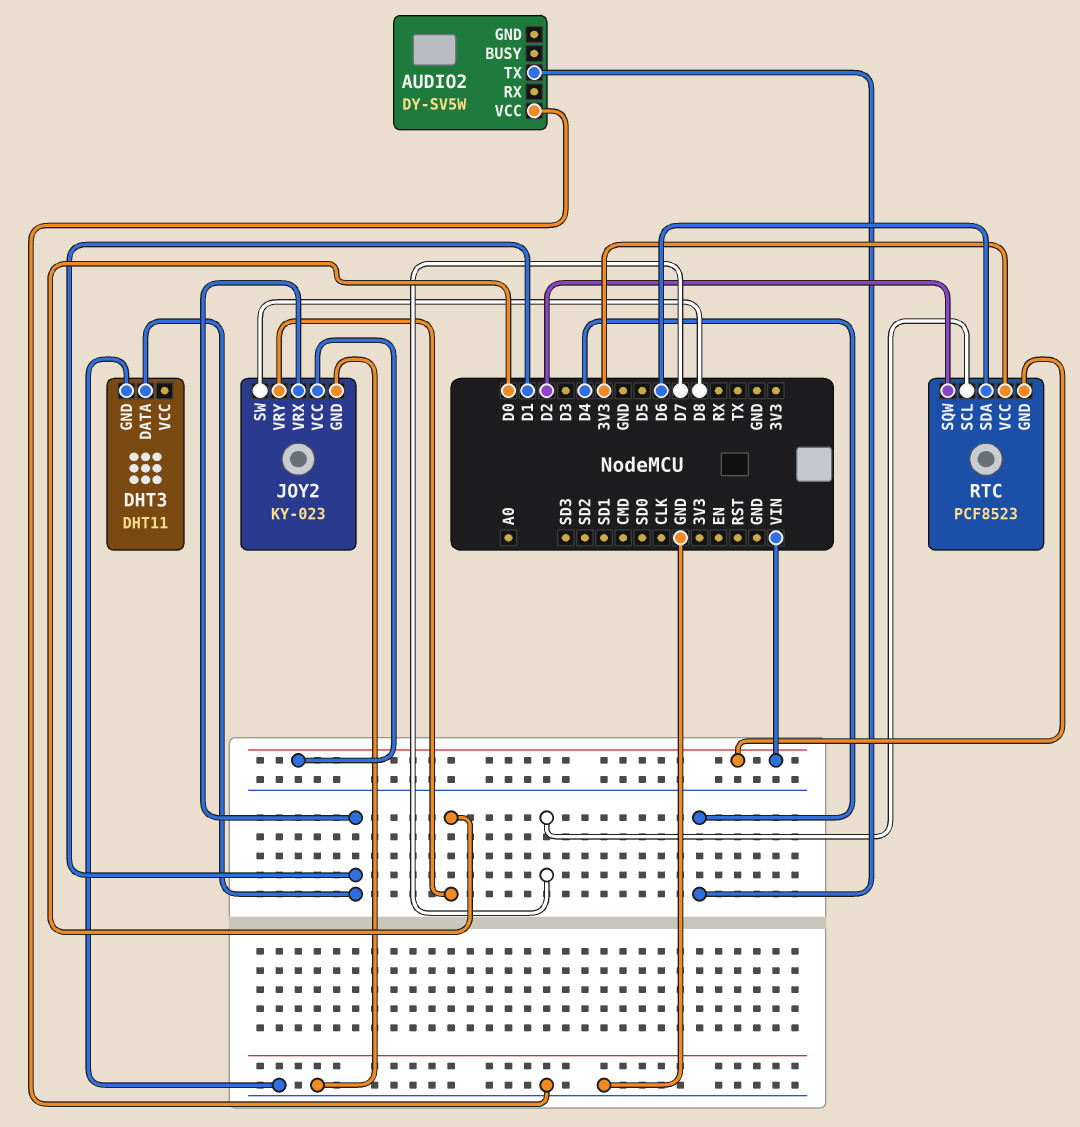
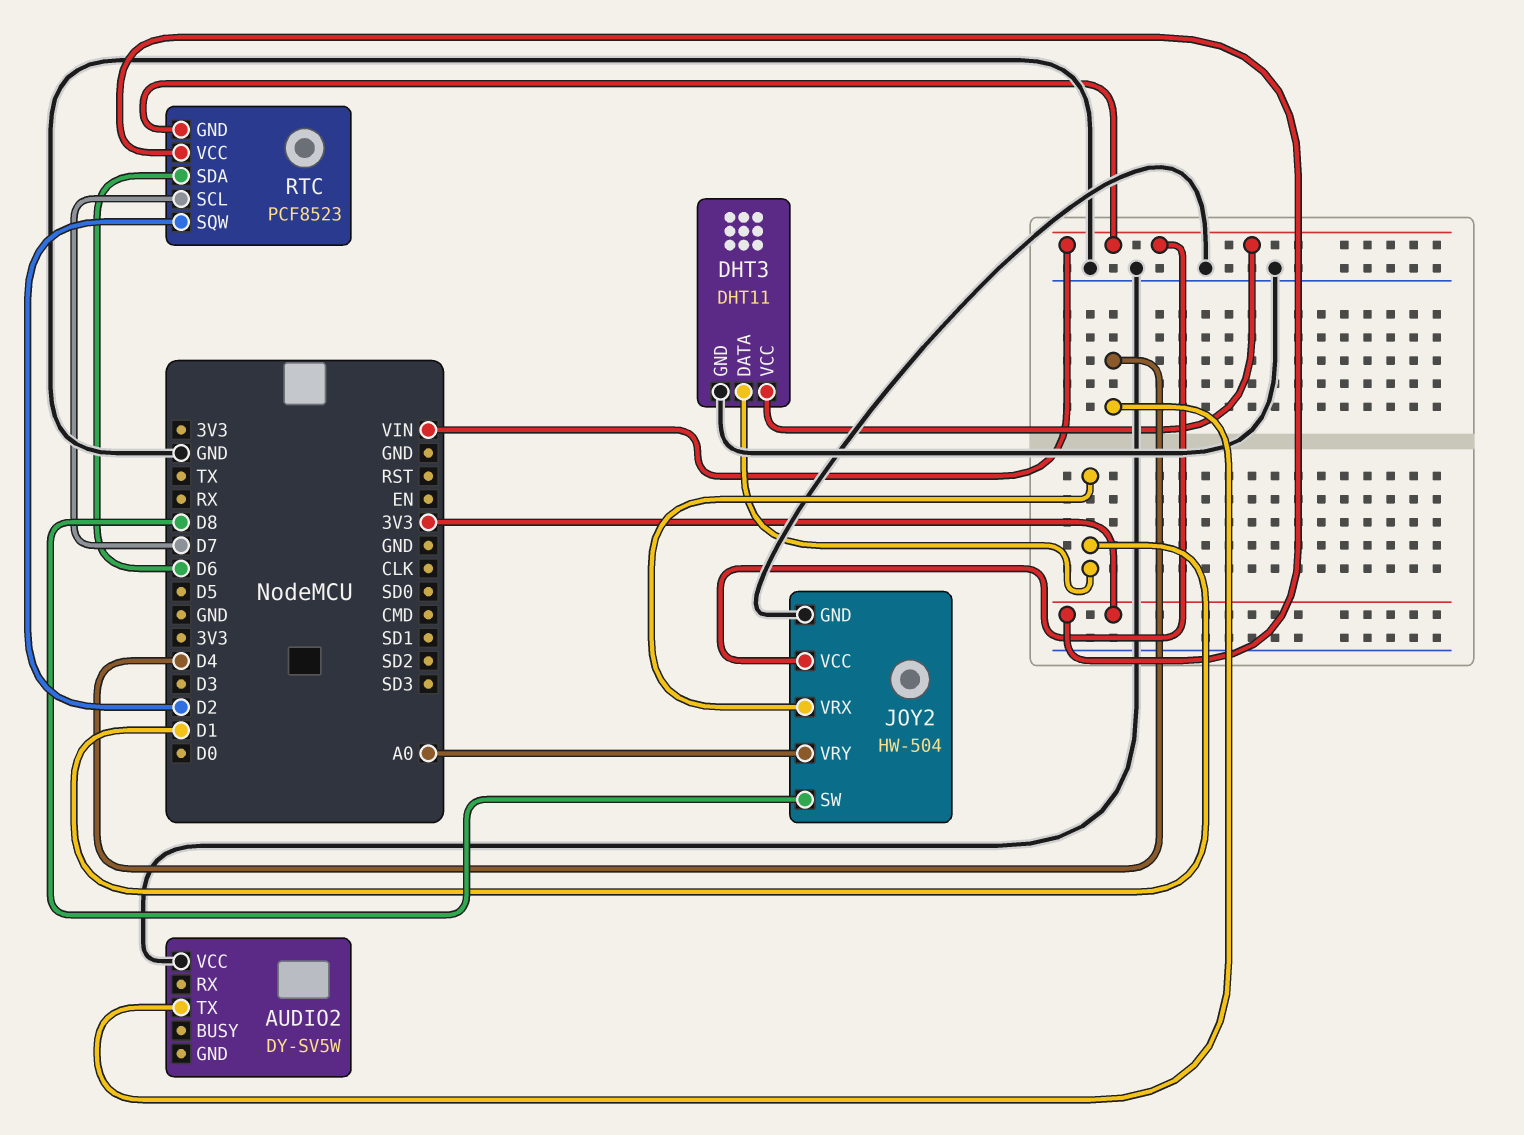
DHT3 pin VCC: none -> VIN
JOY2: KY-023 -> HW-504
JOY2 pin VRY: D0 -> A0

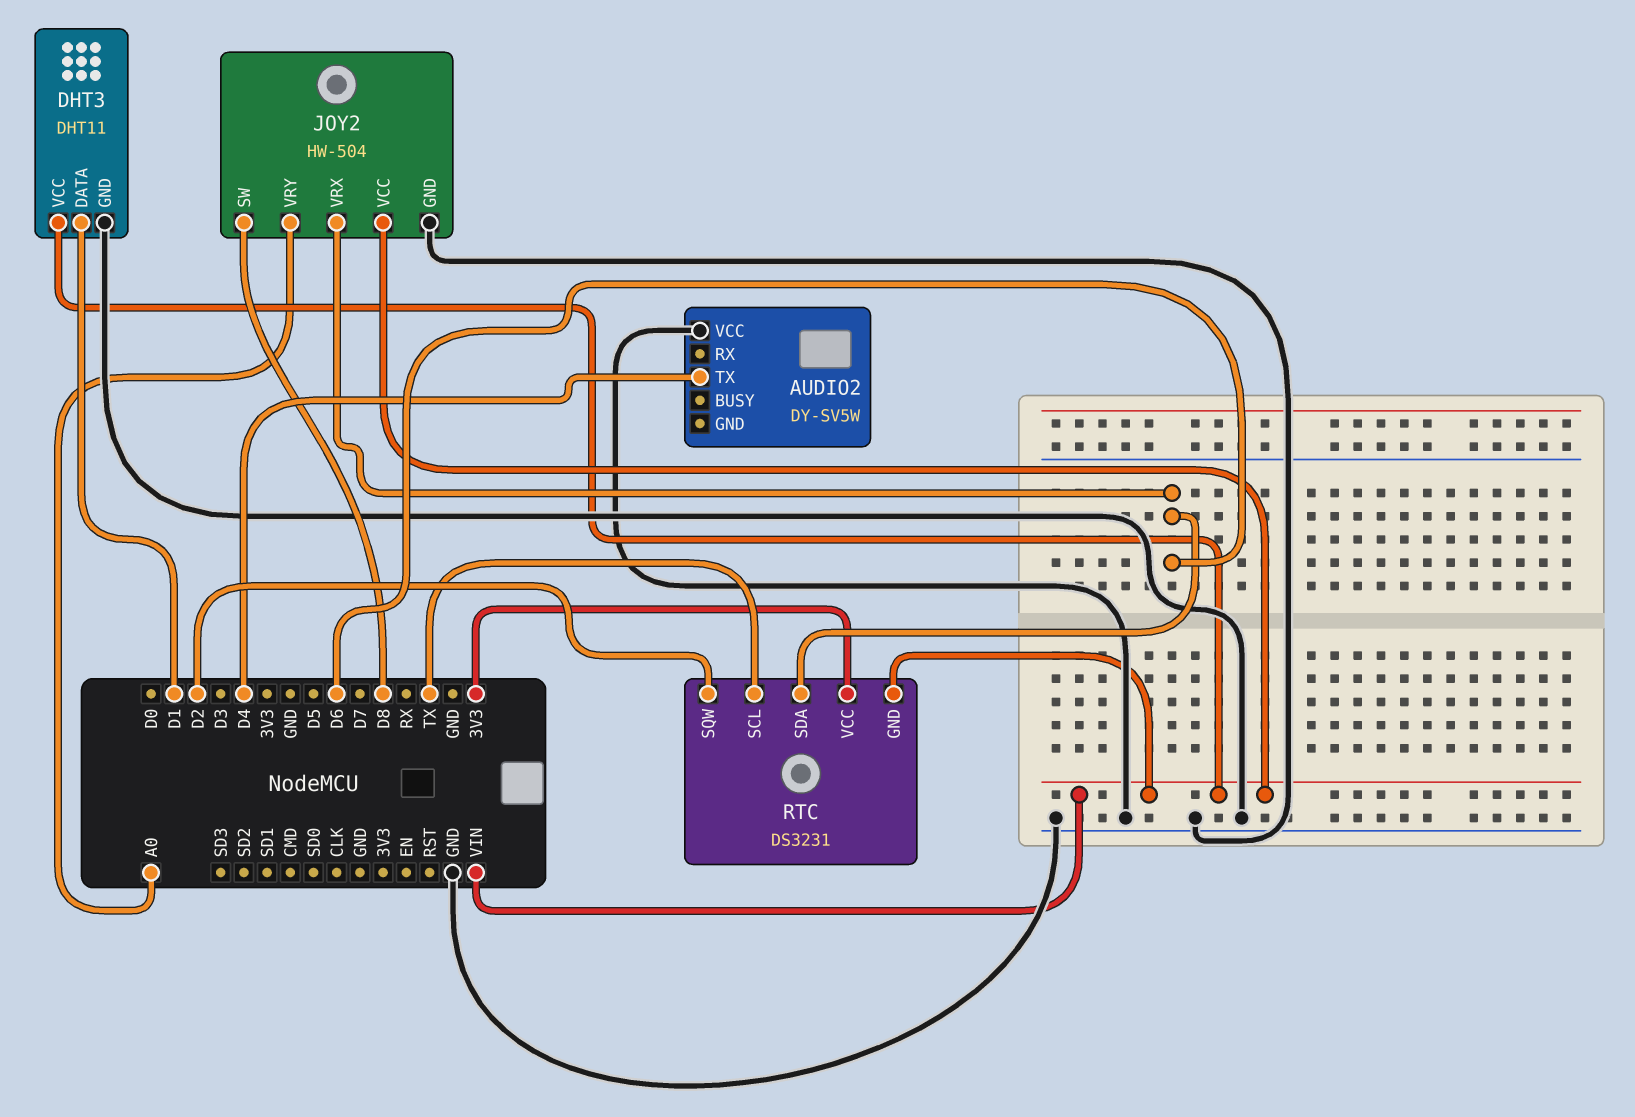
JOY2 pin VRX: D1 -> D6
RTC: PCF8523 -> DS3231
RTC pin SCL: D7 -> TX

